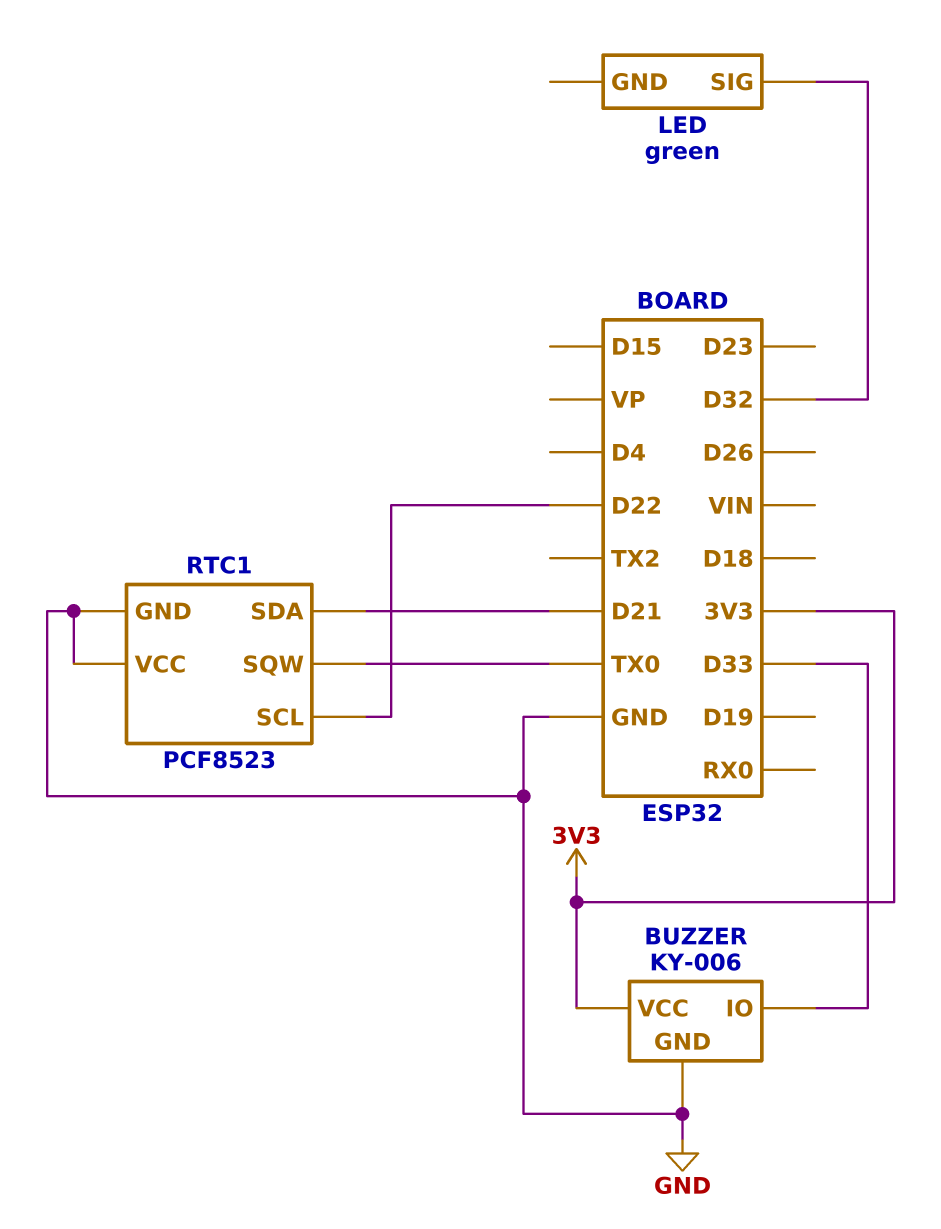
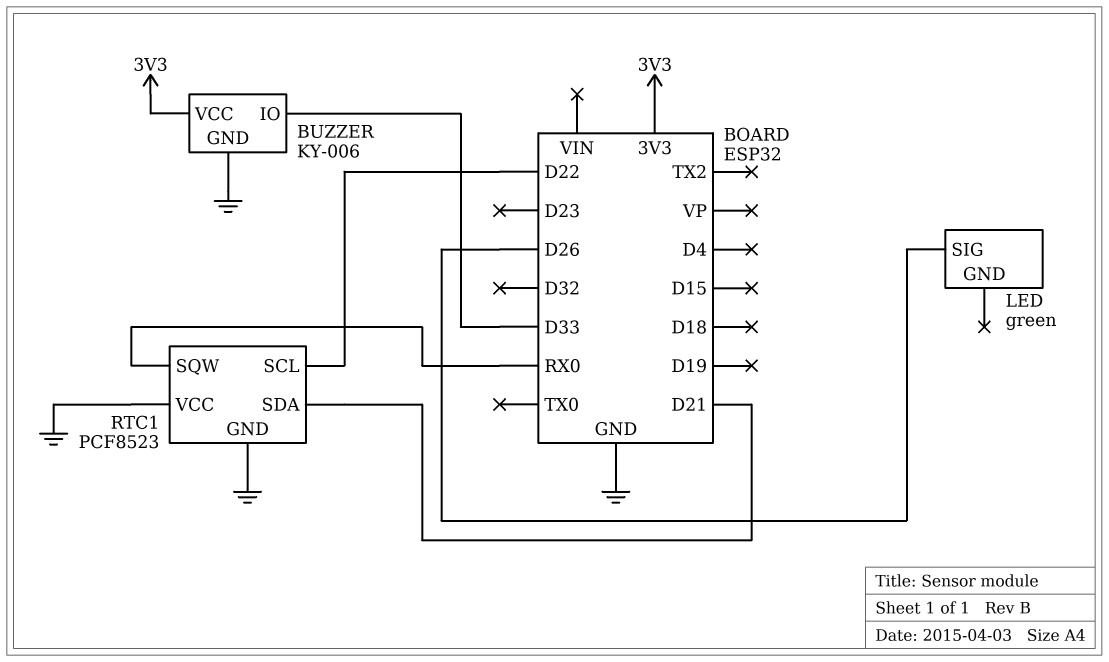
LED pin SIG: D32 -> D26
RTC1 pin SQW: TX0 -> RX0

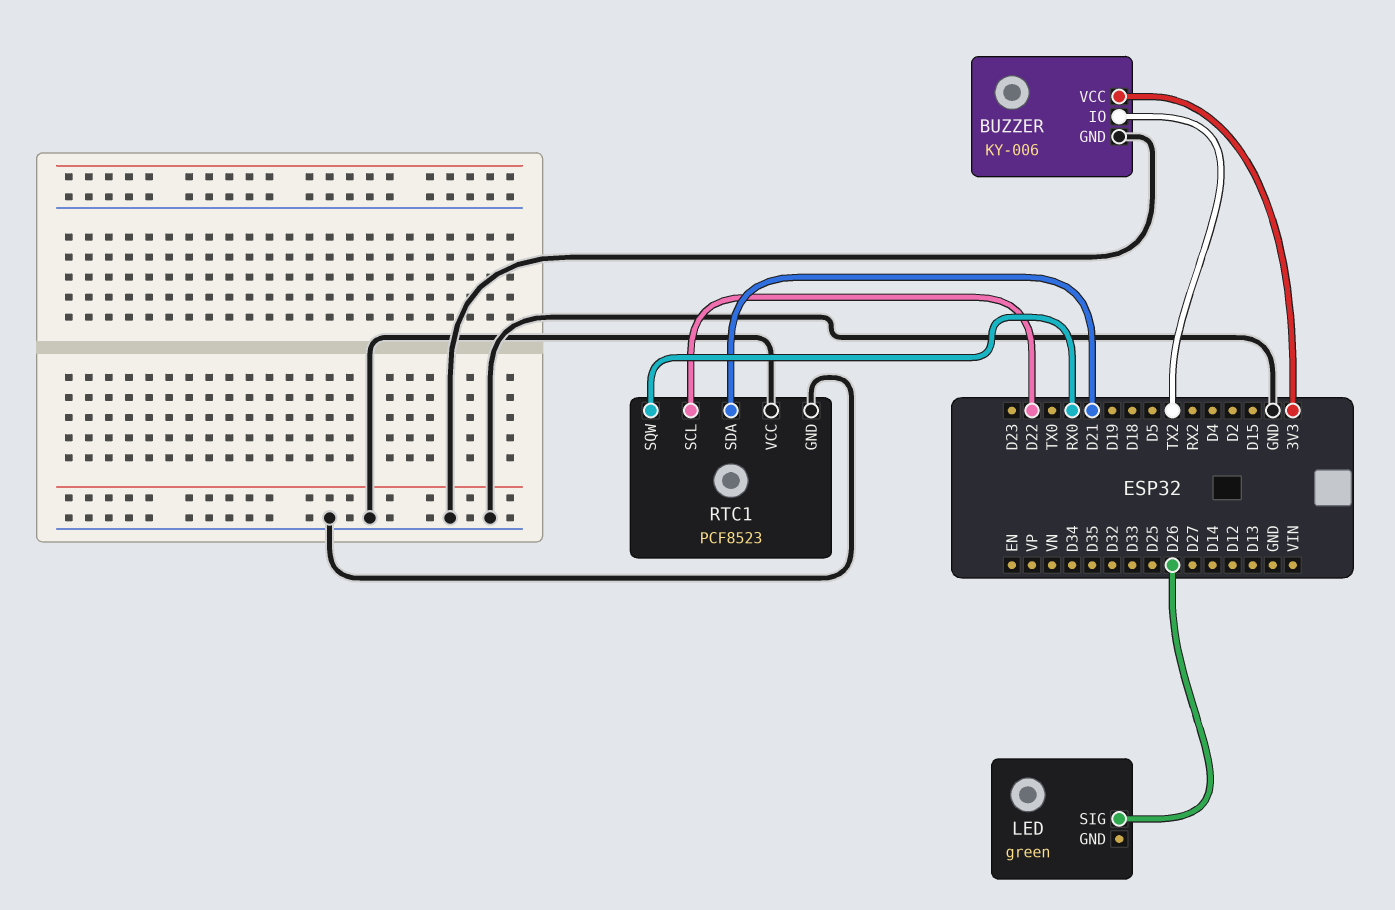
BUZZER pin IO: D33 -> TX2

